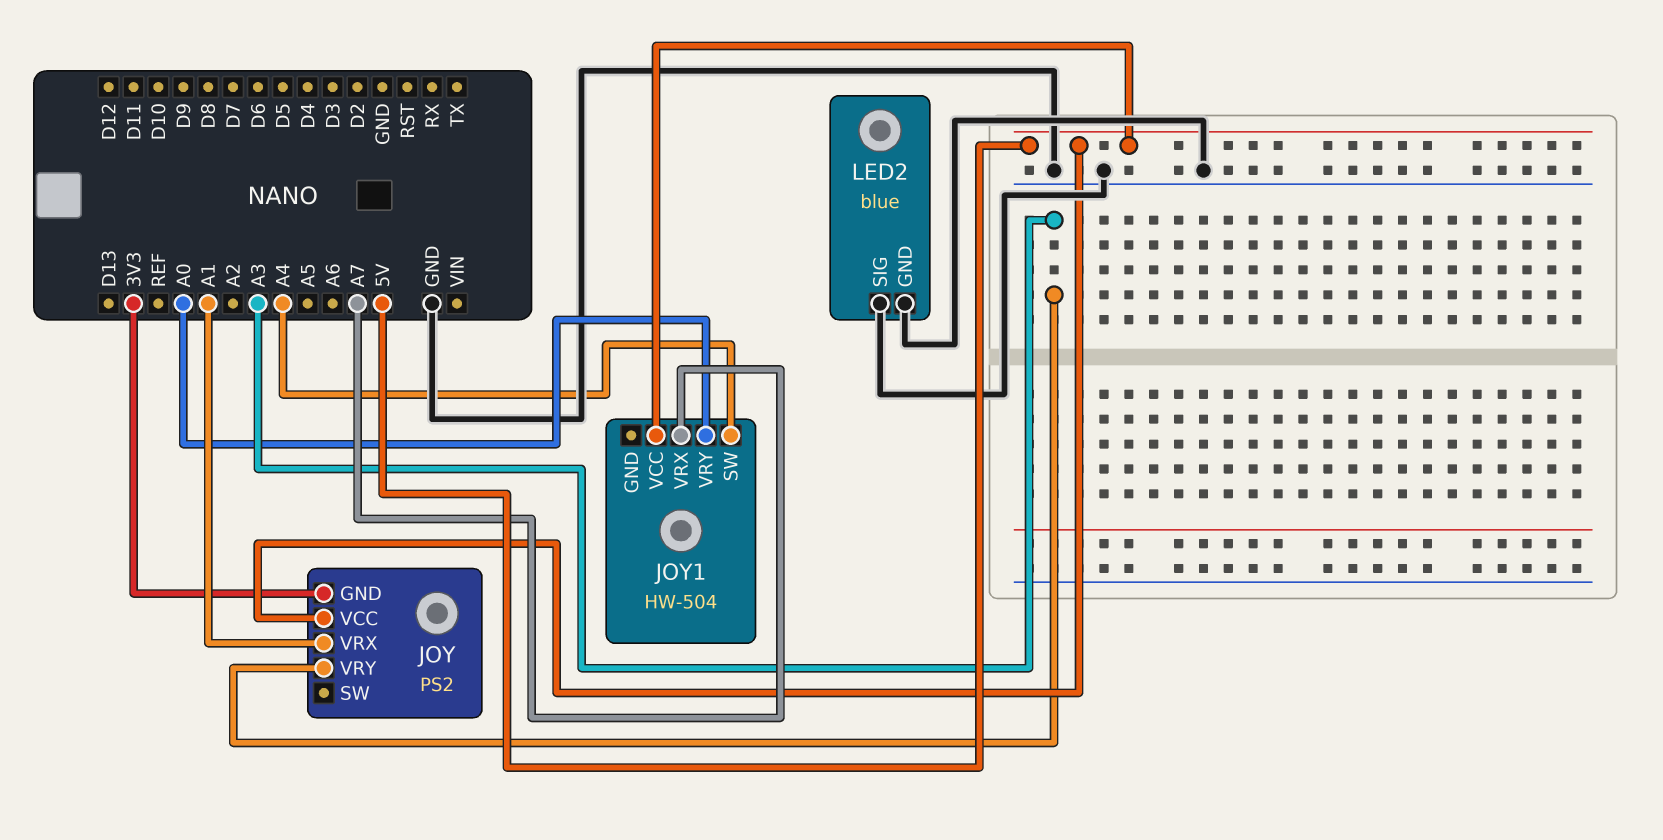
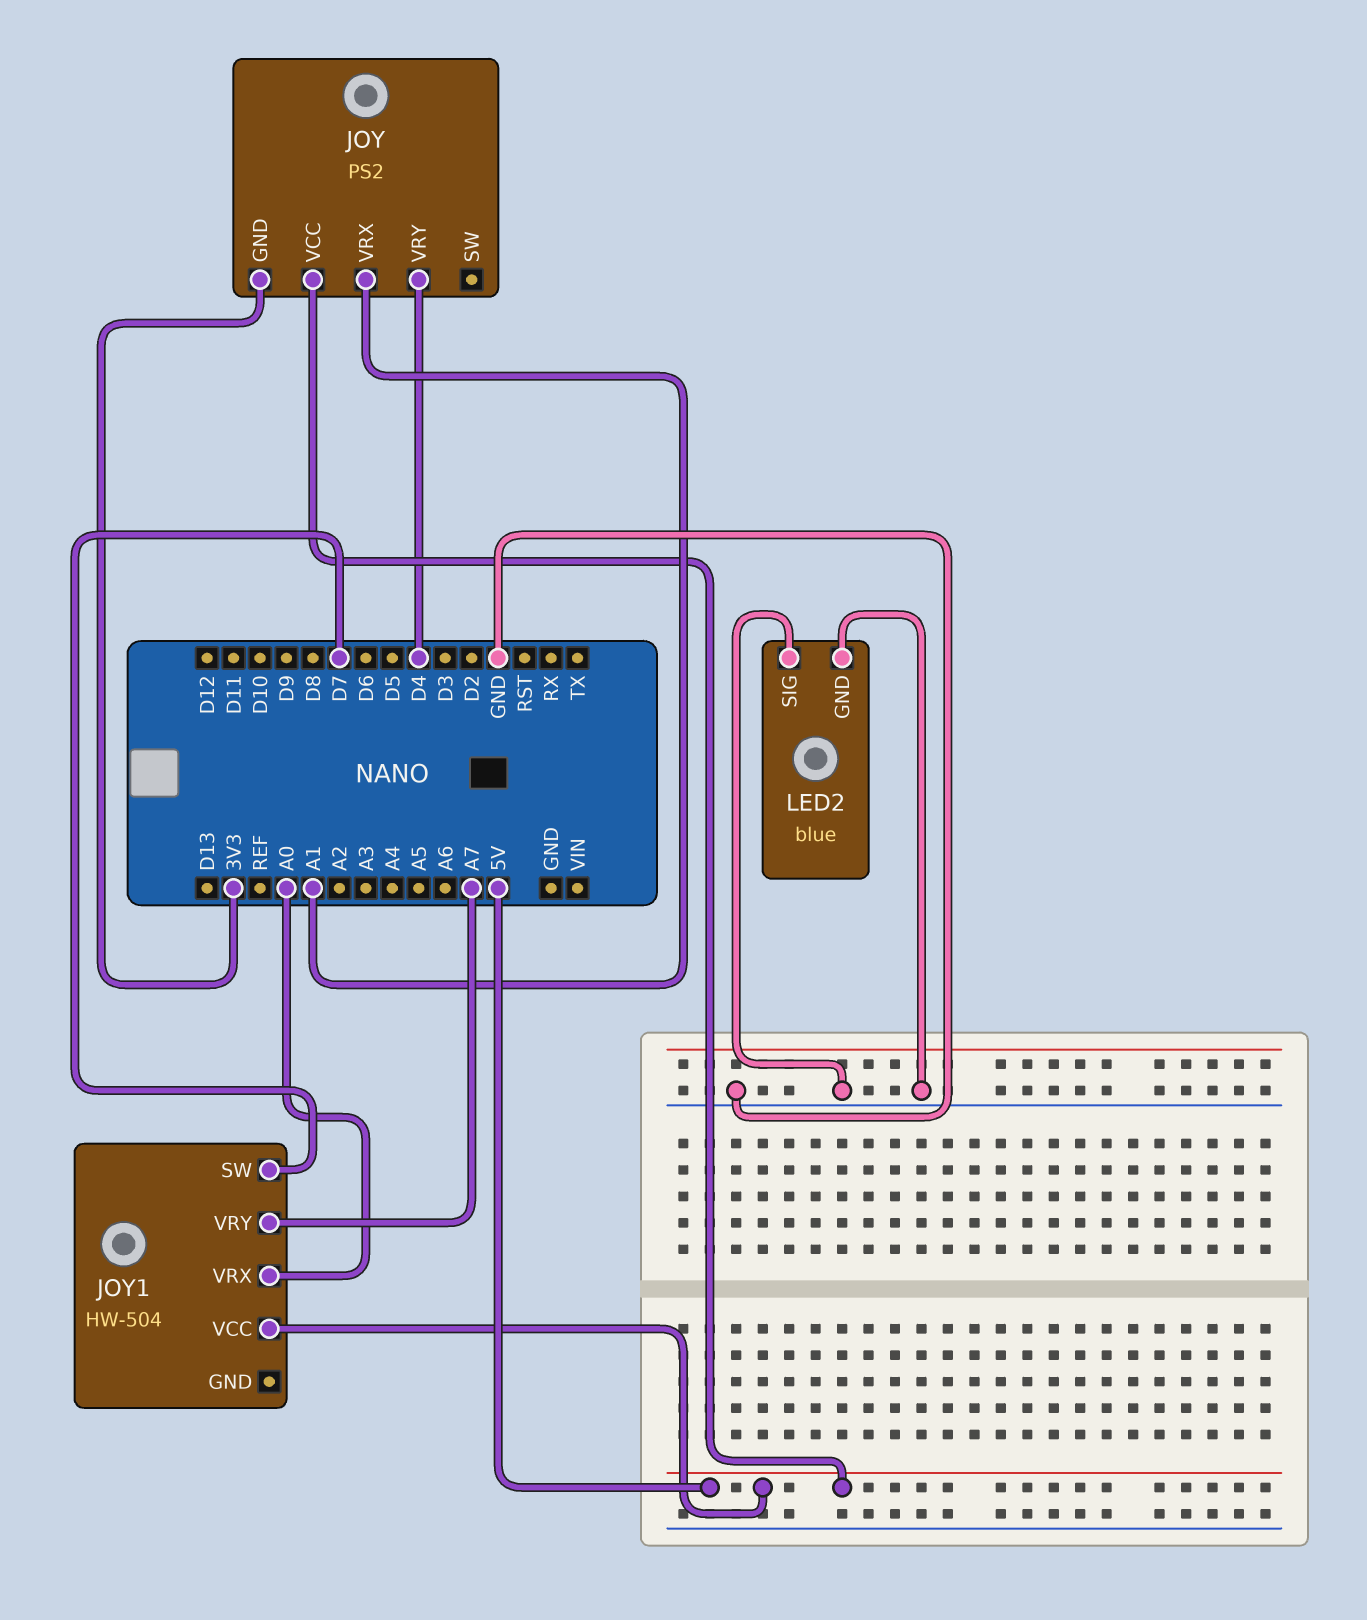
JOY pin VRY: A3 -> D4
JOY1 pin SW: A4 -> D7
JOY1 pin VRX: A7 -> A0
JOY1 pin VRY: A0 -> A7

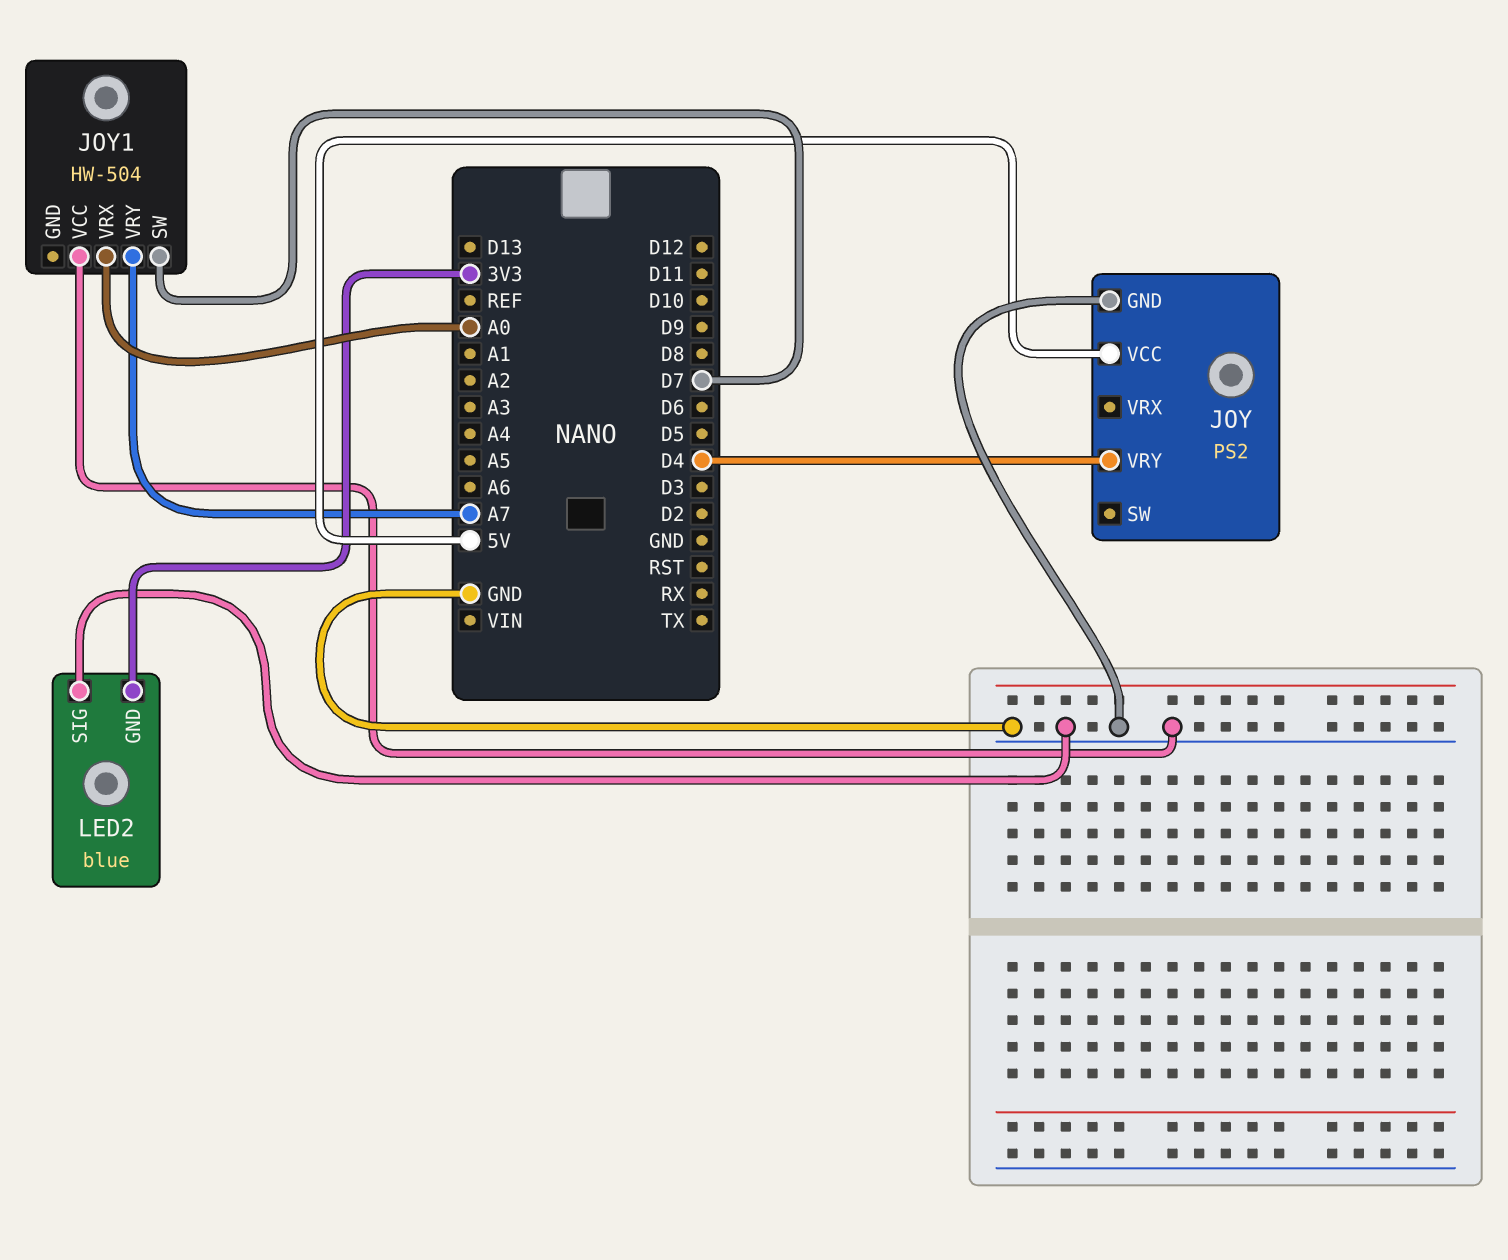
JOY pin GND: 3V3 -> GND
JOY pin VRX: A1 -> none
JOY1 pin VCC: 5V -> GND
LED2 pin GND: GND -> 3V3

